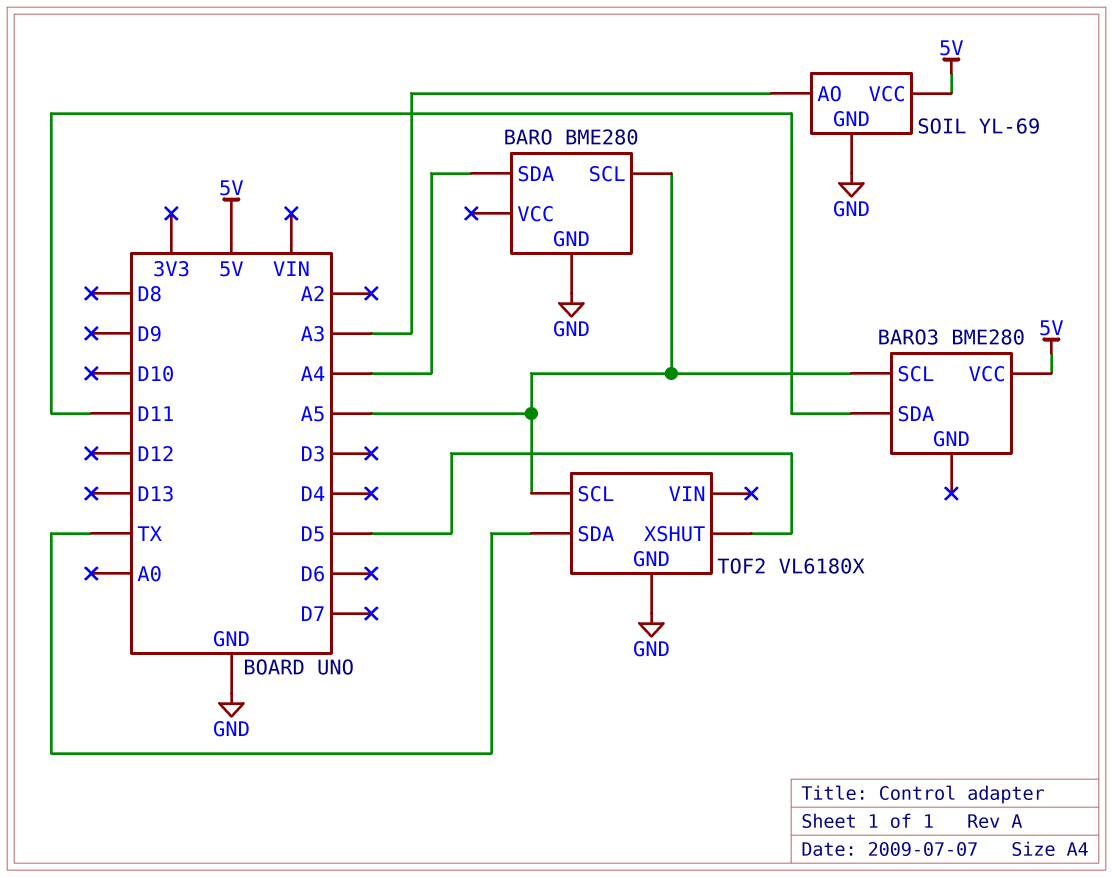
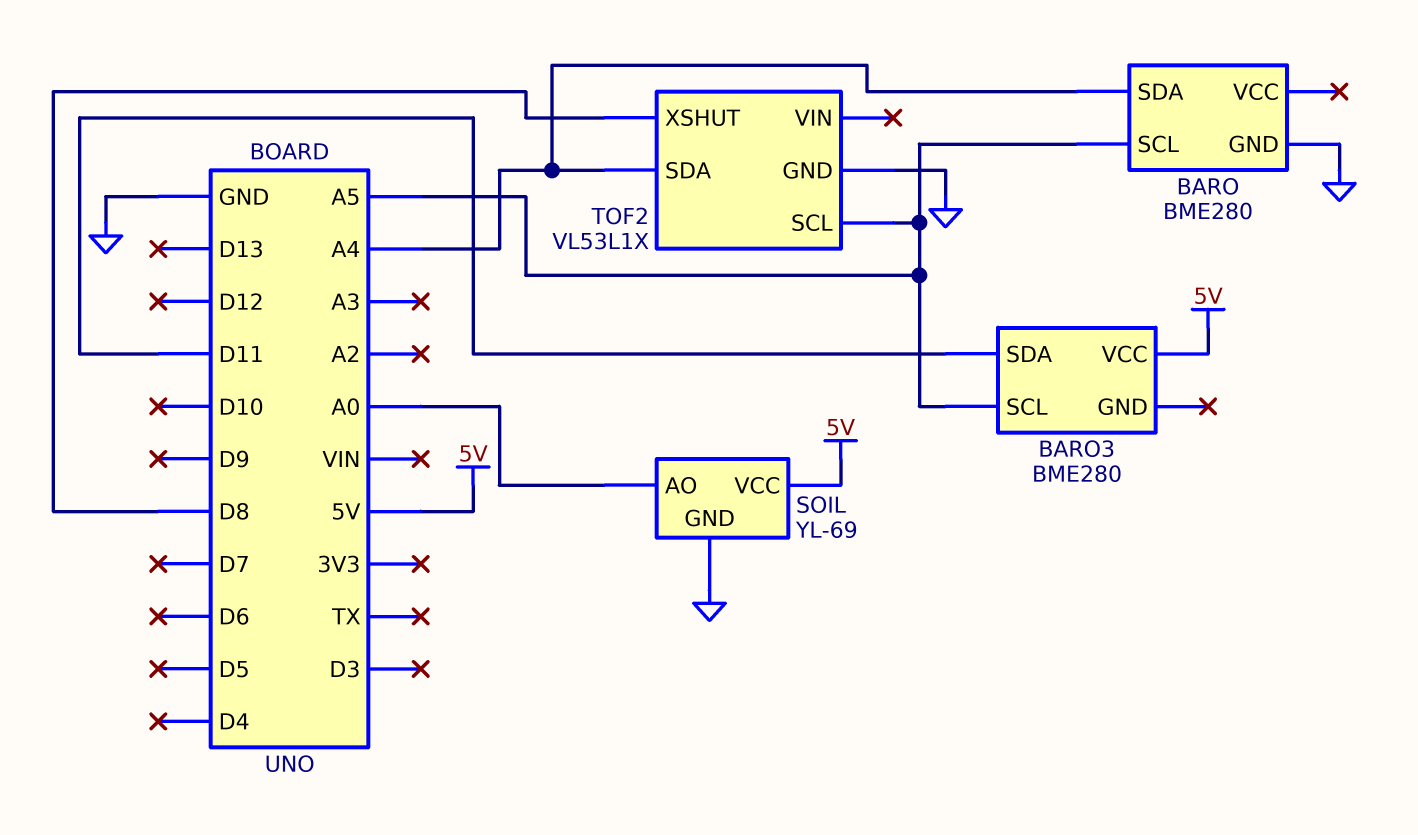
SOIL pin AO: A3 -> A0
TOF2: VL6180X -> VL53L1X
TOF2 pin SDA: TX -> A4
TOF2 pin XSHUT: D5 -> D8

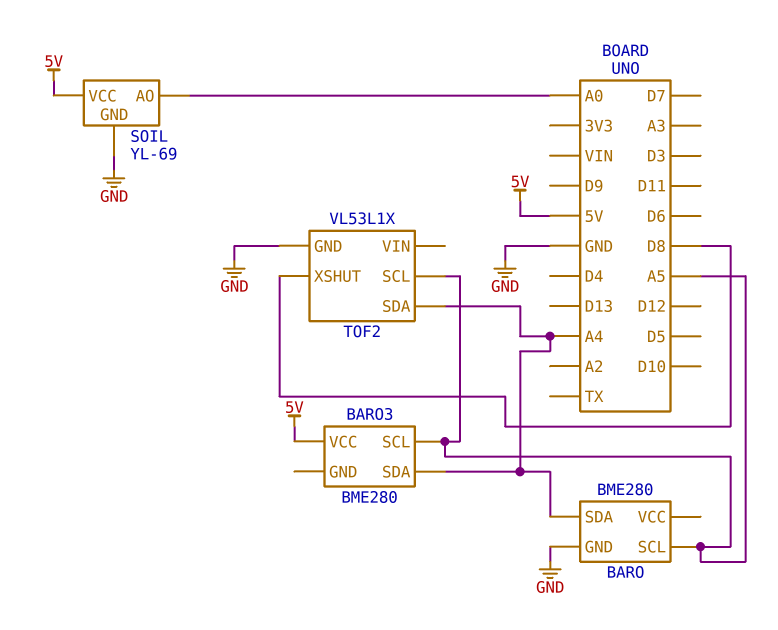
BARO3 pin SDA: D11 -> A4

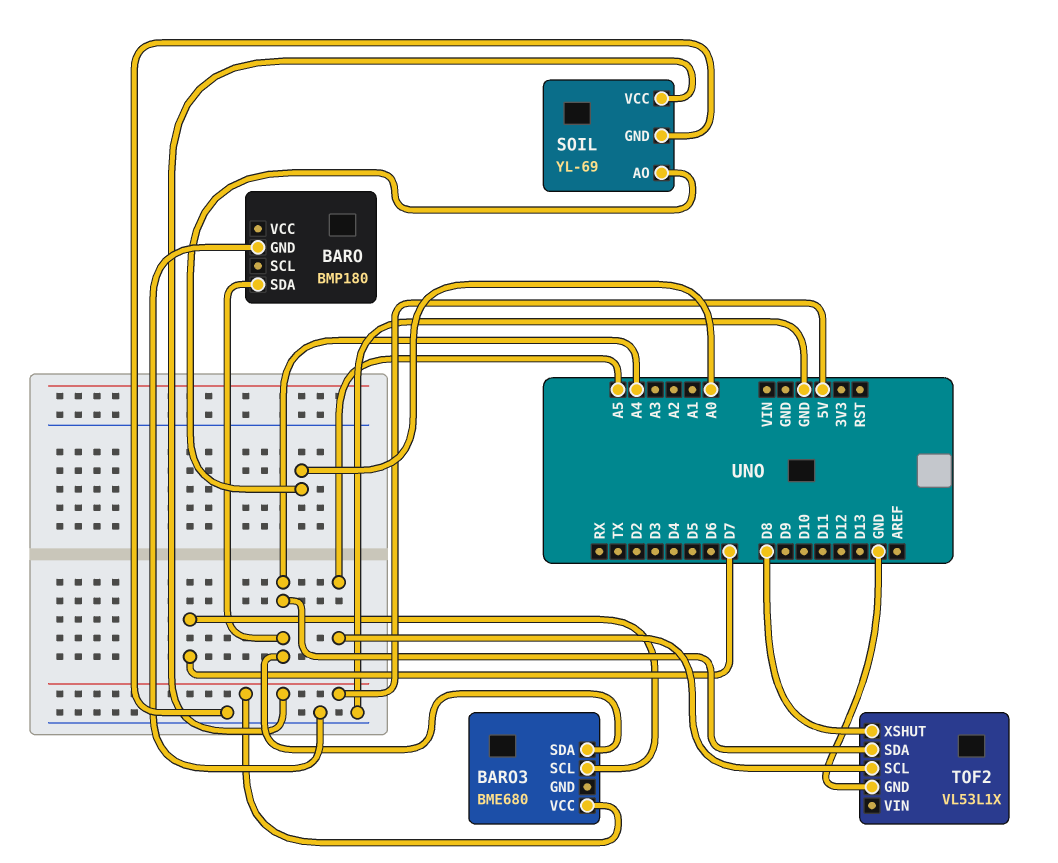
BARO: BME280 -> BMP180
BARO pin SCL: A5 -> none
BARO3: BME280 -> BME680
BARO3 pin SCL: A5 -> D7

